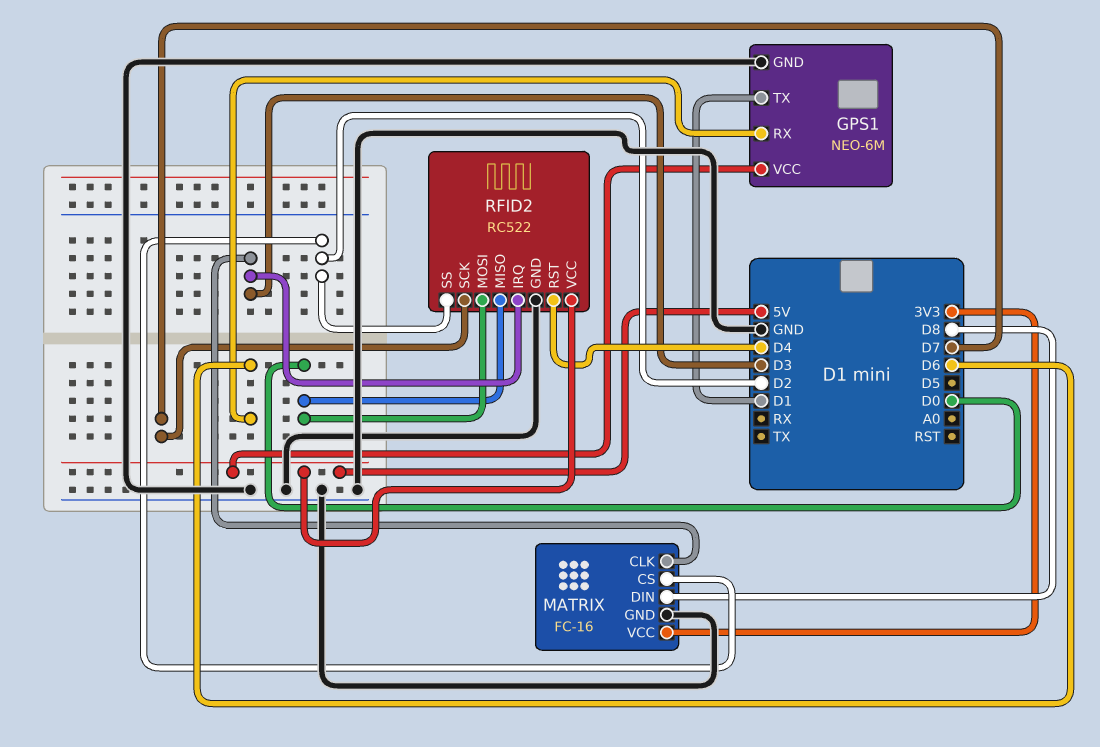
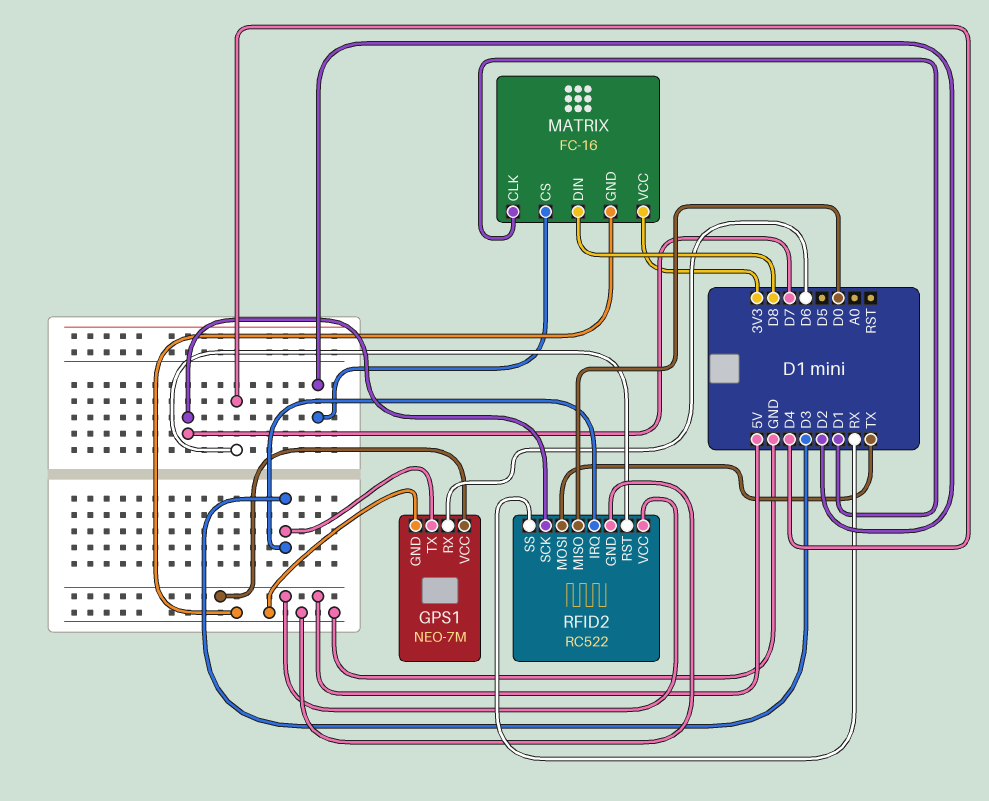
GPS1: NEO-6M -> NEO-7M
GPS1 pin TX: D1 -> D3
MATRIX pin CLK: D3 -> D1
RFID2 pin MOSI: D0 -> TX
RFID2 pin SS: D2 -> RX

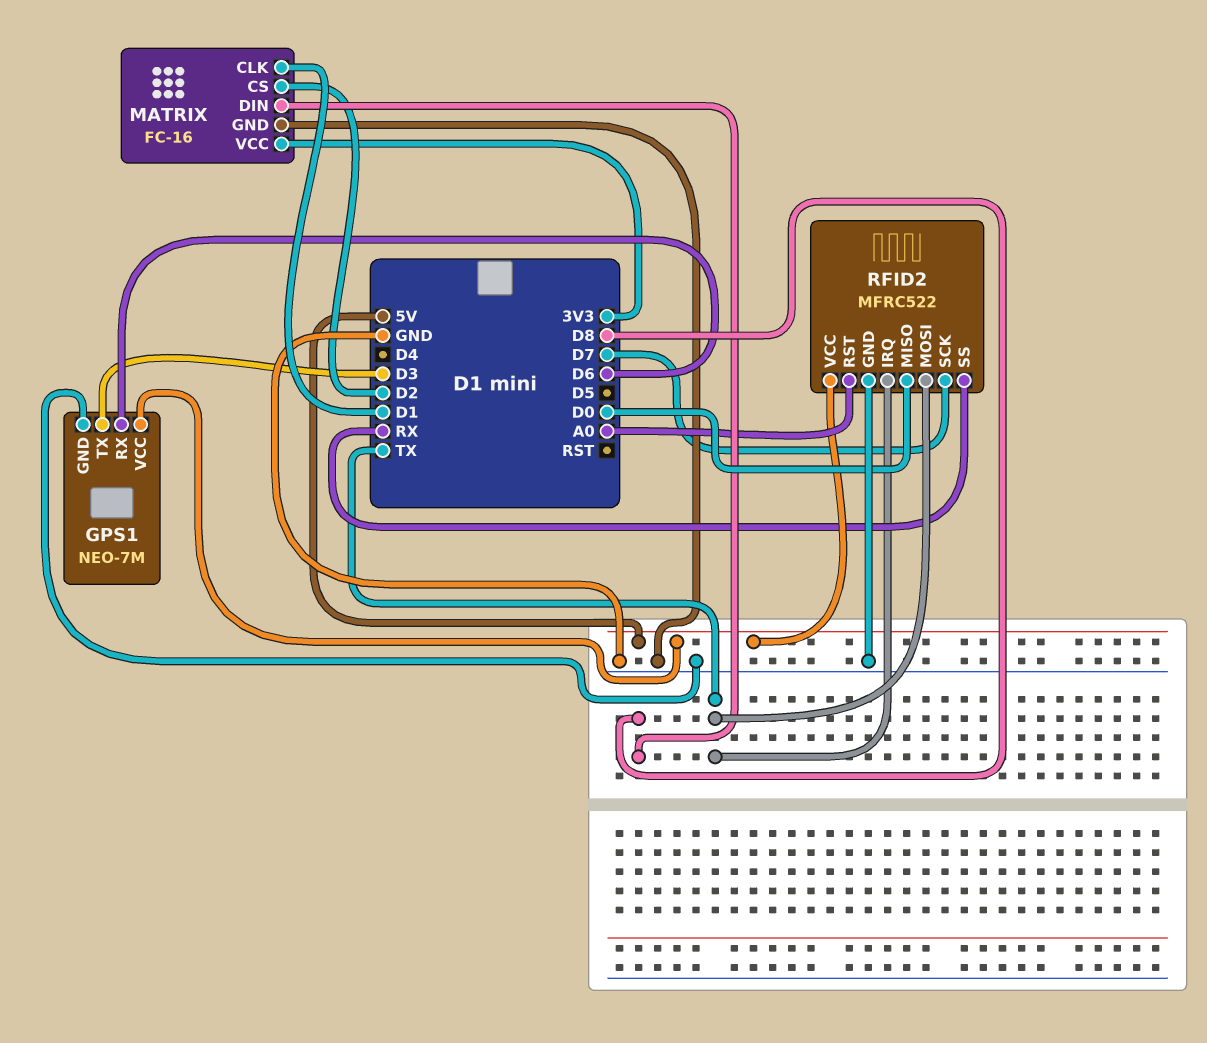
RFID2: RC522 -> MFRC522
RFID2 pin IRQ: D3 -> TX
RFID2 pin RST: D4 -> A0

